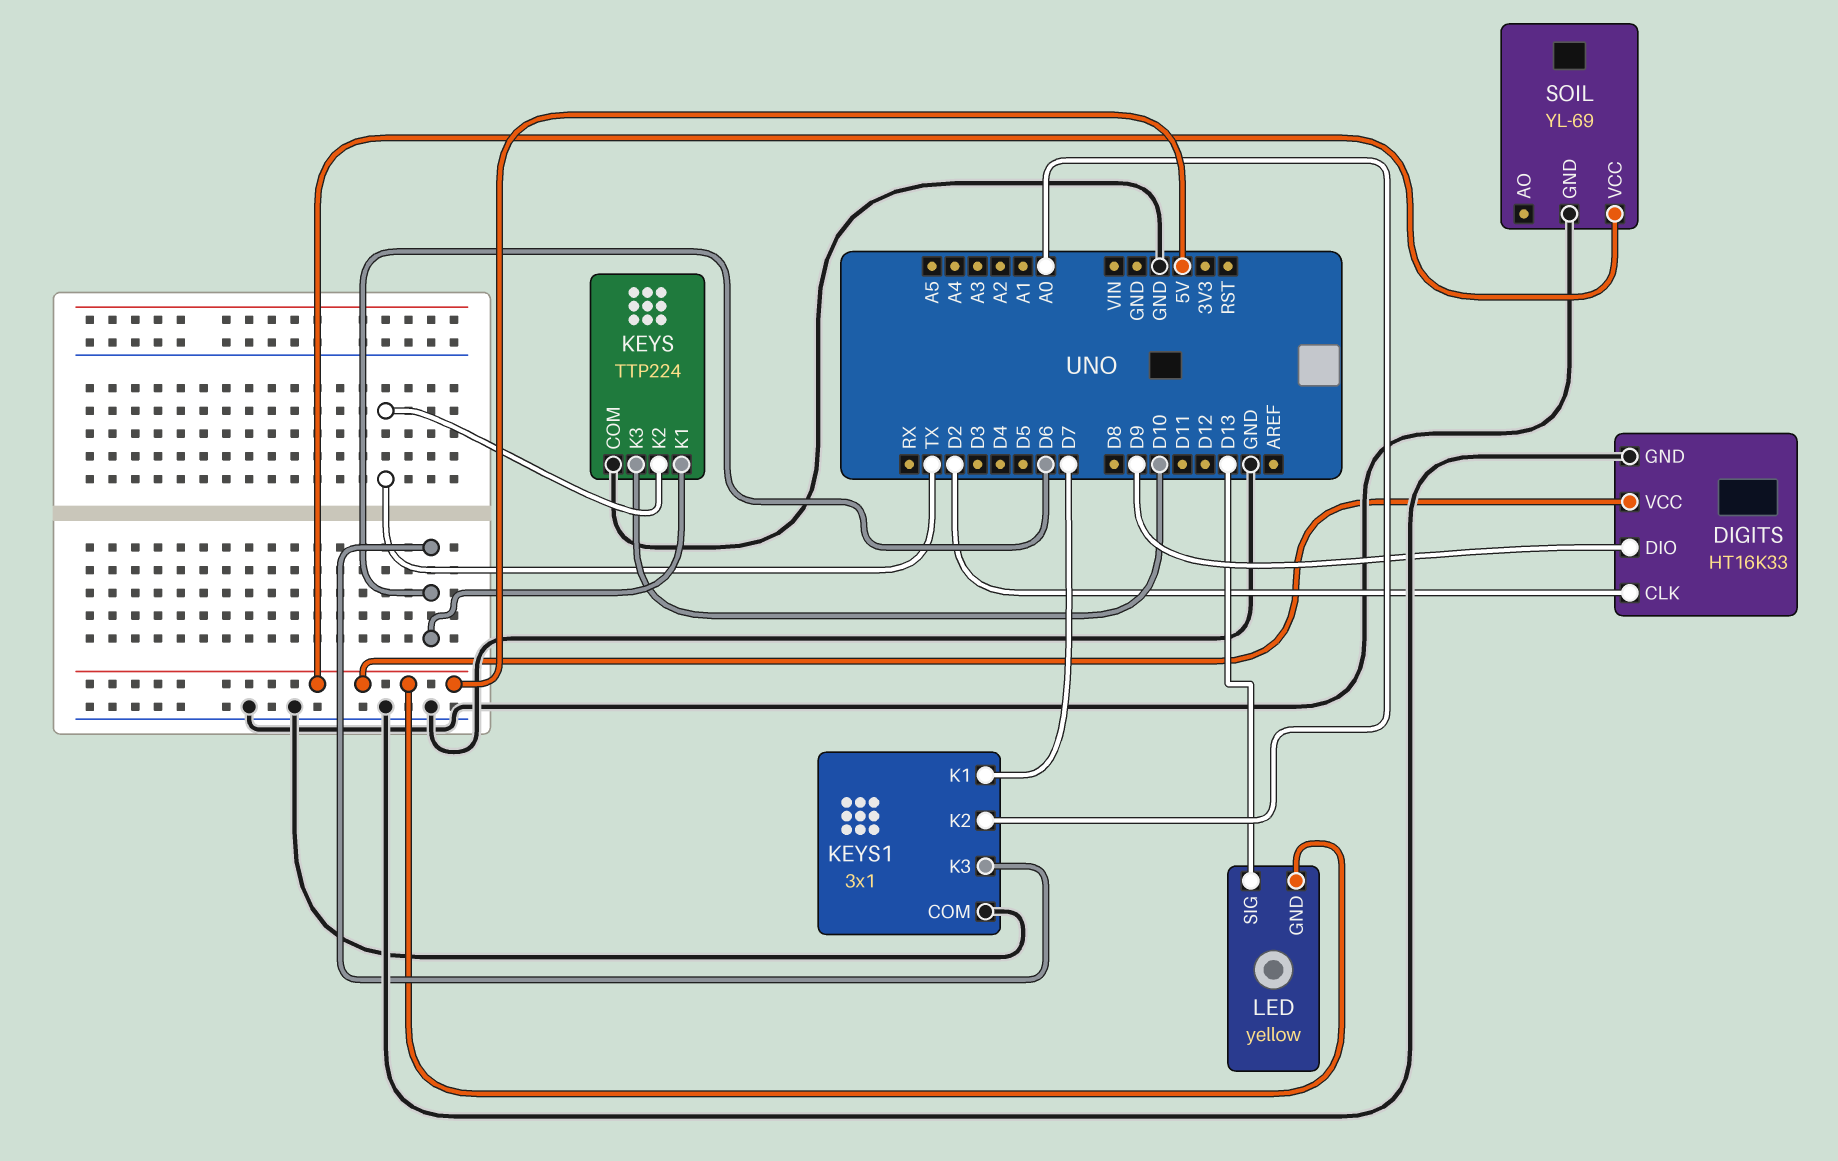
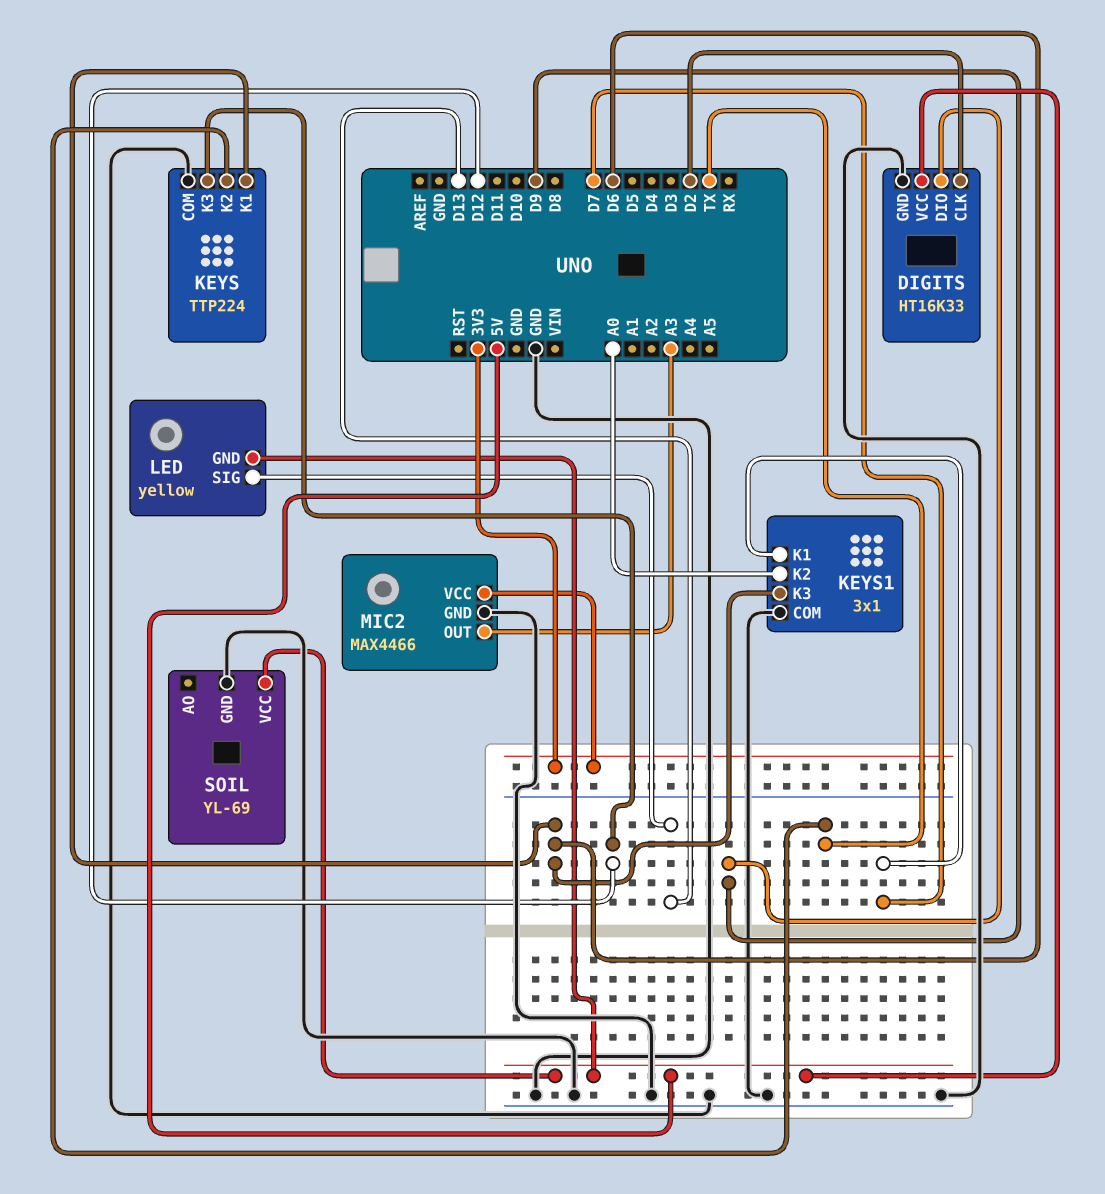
KEYS pin K3: D10 -> D12
MIC2: none -> MAX4466
MIC2 pin GND: none -> GND
MIC2 pin OUT: none -> A3
MIC2 pin VCC: none -> 3V3

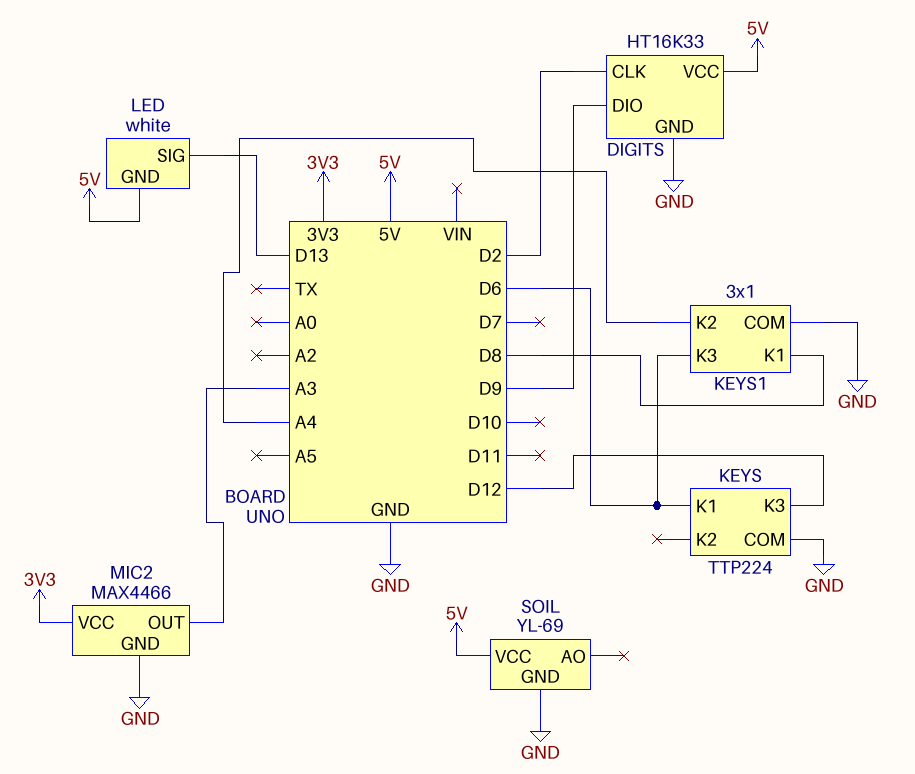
KEYS pin K2: TX -> none
KEYS1 pin K1: D7 -> D8
KEYS1 pin K2: A0 -> A4
LED: yellow -> white

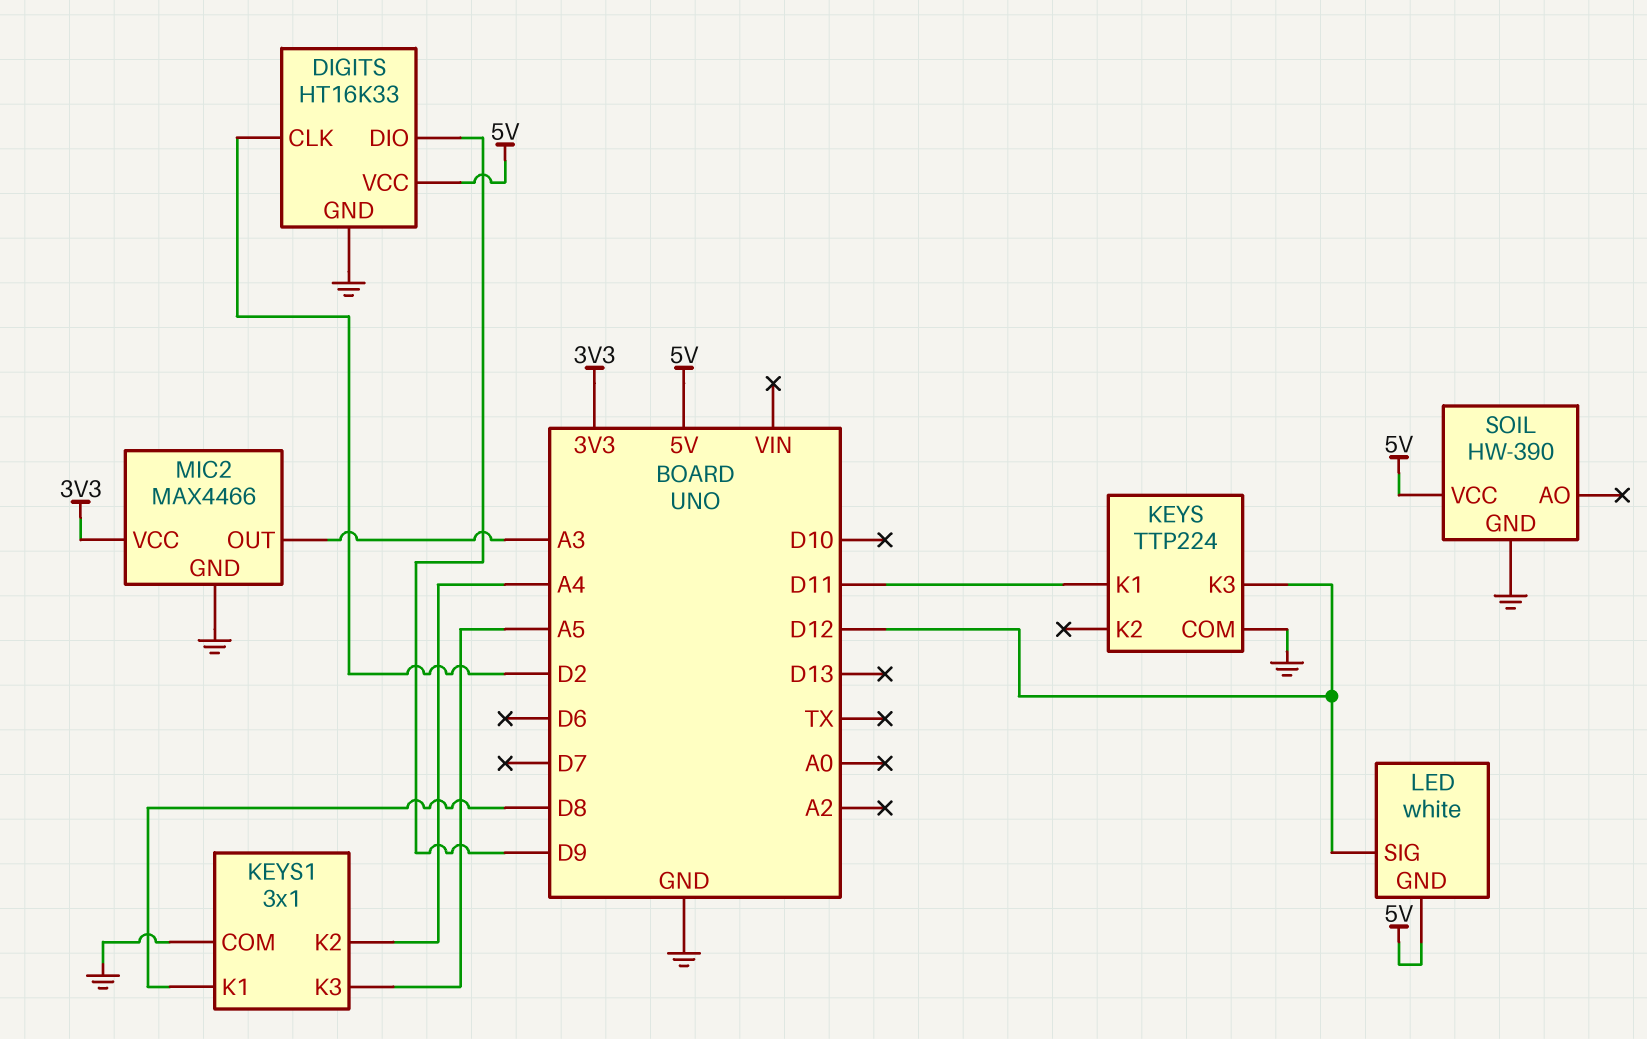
KEYS pin K1: D6 -> D11
KEYS1 pin K3: D6 -> A5
LED pin SIG: D13 -> D12
SOIL: YL-69 -> HW-390

